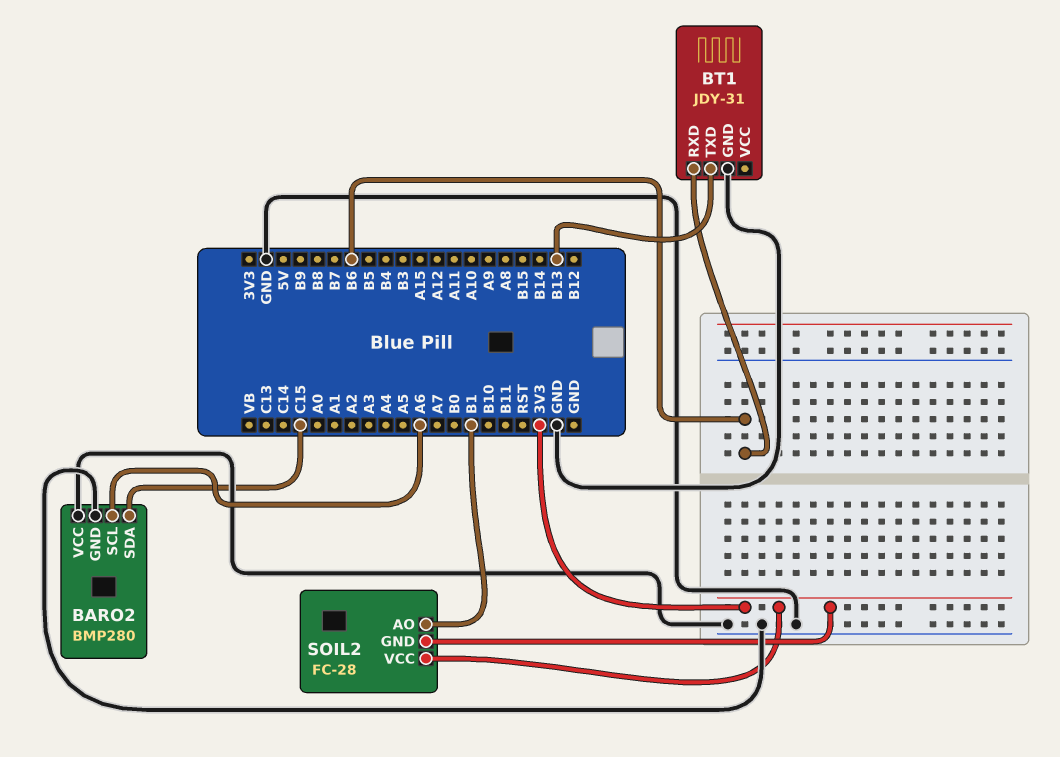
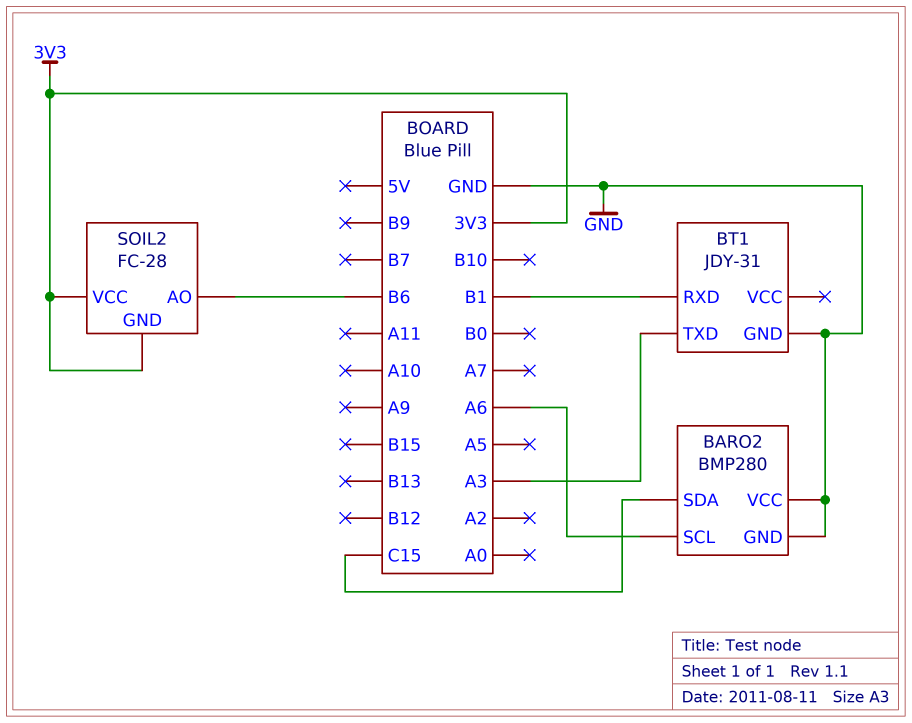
BT1 pin RXD: B6 -> B1
BT1 pin TXD: B13 -> A3
SOIL2 pin AO: B1 -> B6

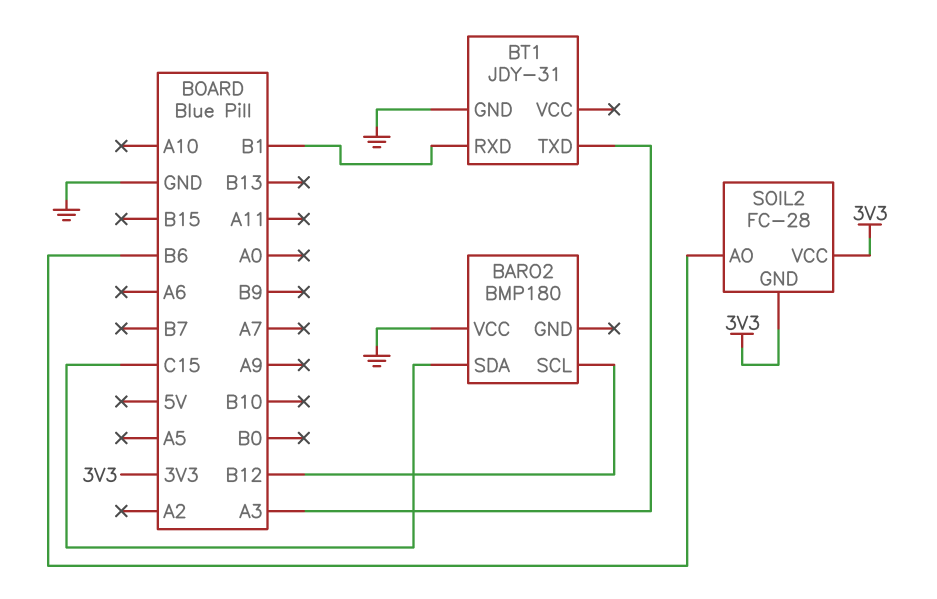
BARO2: BMP280 -> BMP180
BARO2 pin GND: GND -> none
BARO2 pin SCL: A6 -> B12

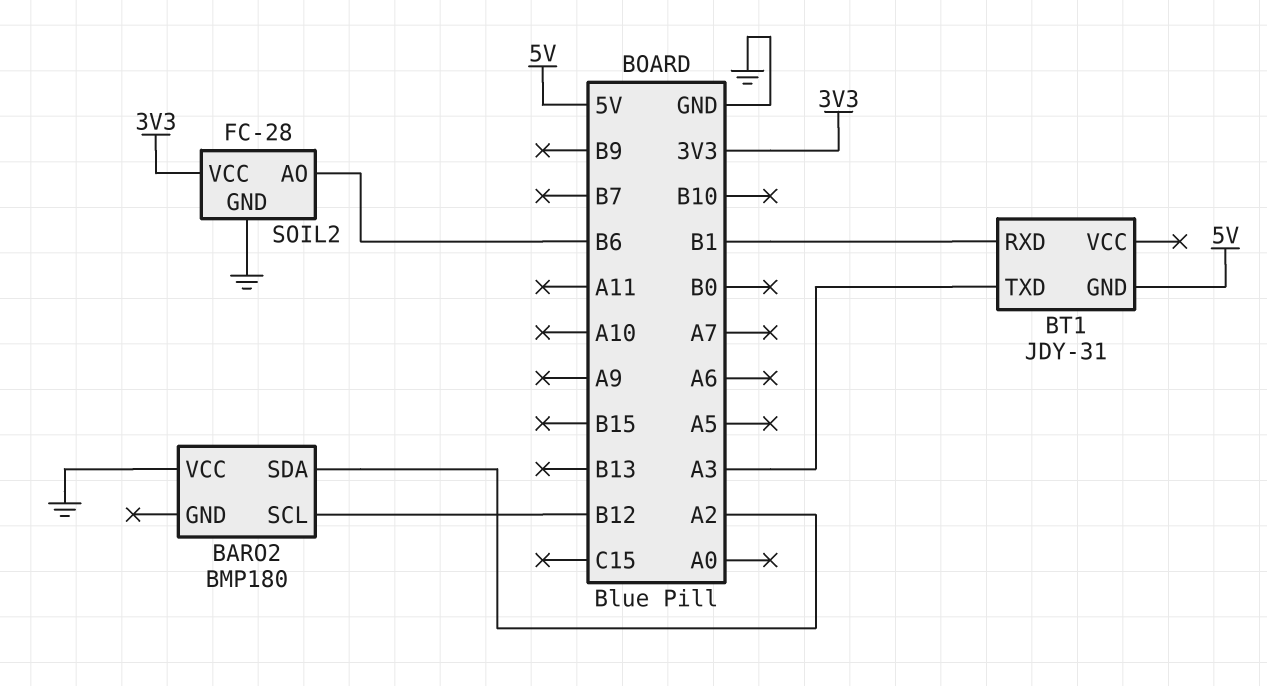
BARO2 pin SDA: C15 -> A2
BT1 pin GND: GND -> 5V
SOIL2 pin GND: 3V3 -> GND

